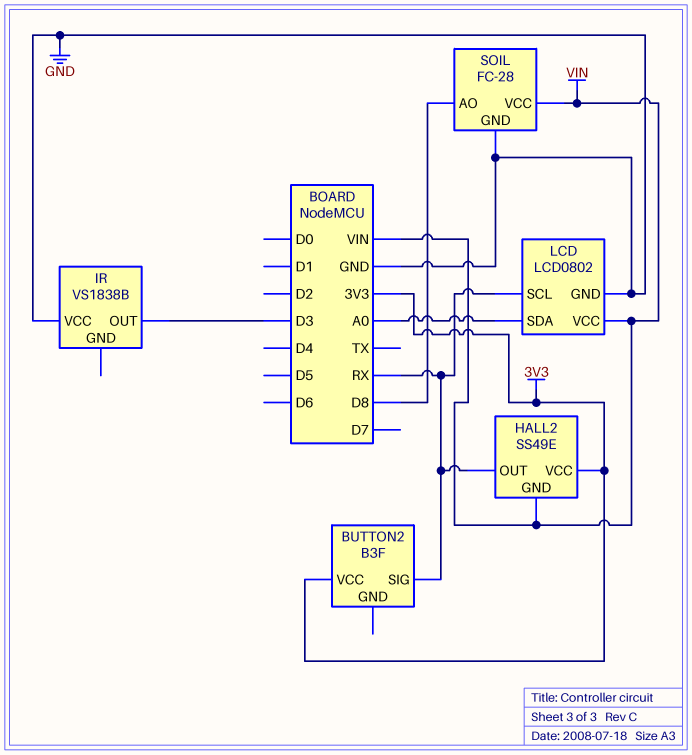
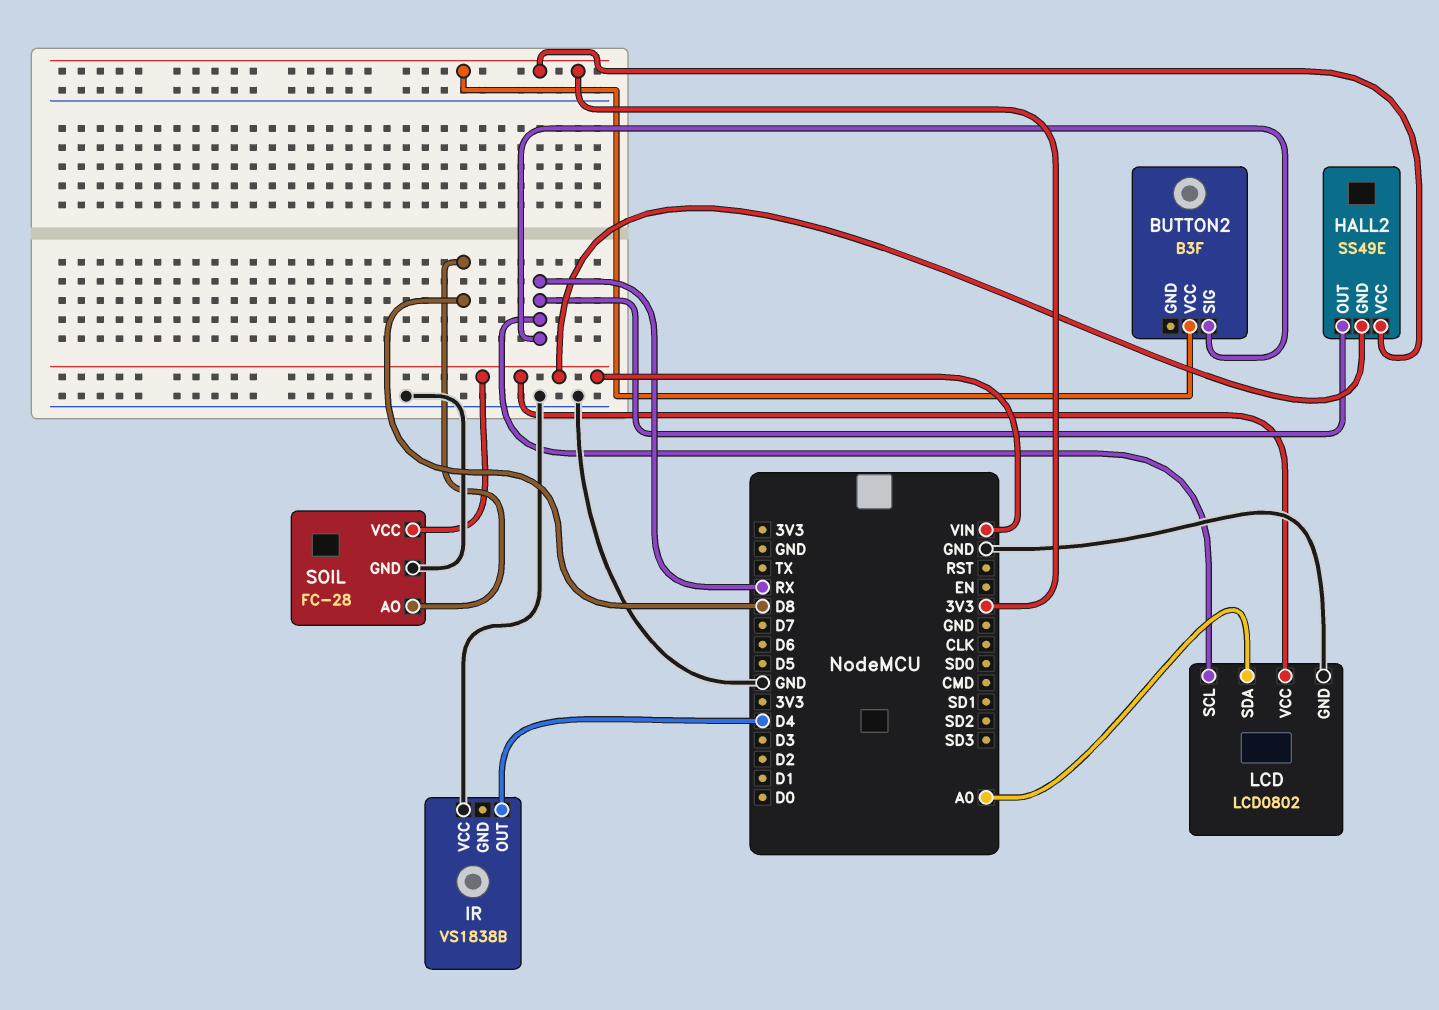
IR pin OUT: D3 -> D4

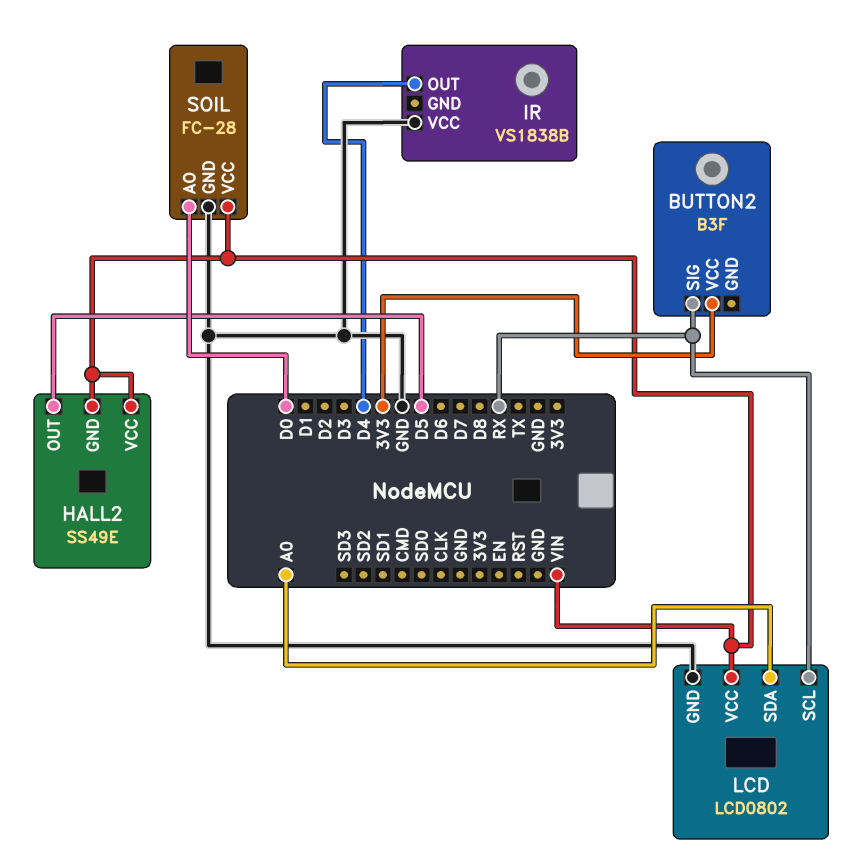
HALL2 pin OUT: RX -> D5
HALL2 pin VCC: 3V3 -> VIN
SOIL pin AO: D8 -> D0

